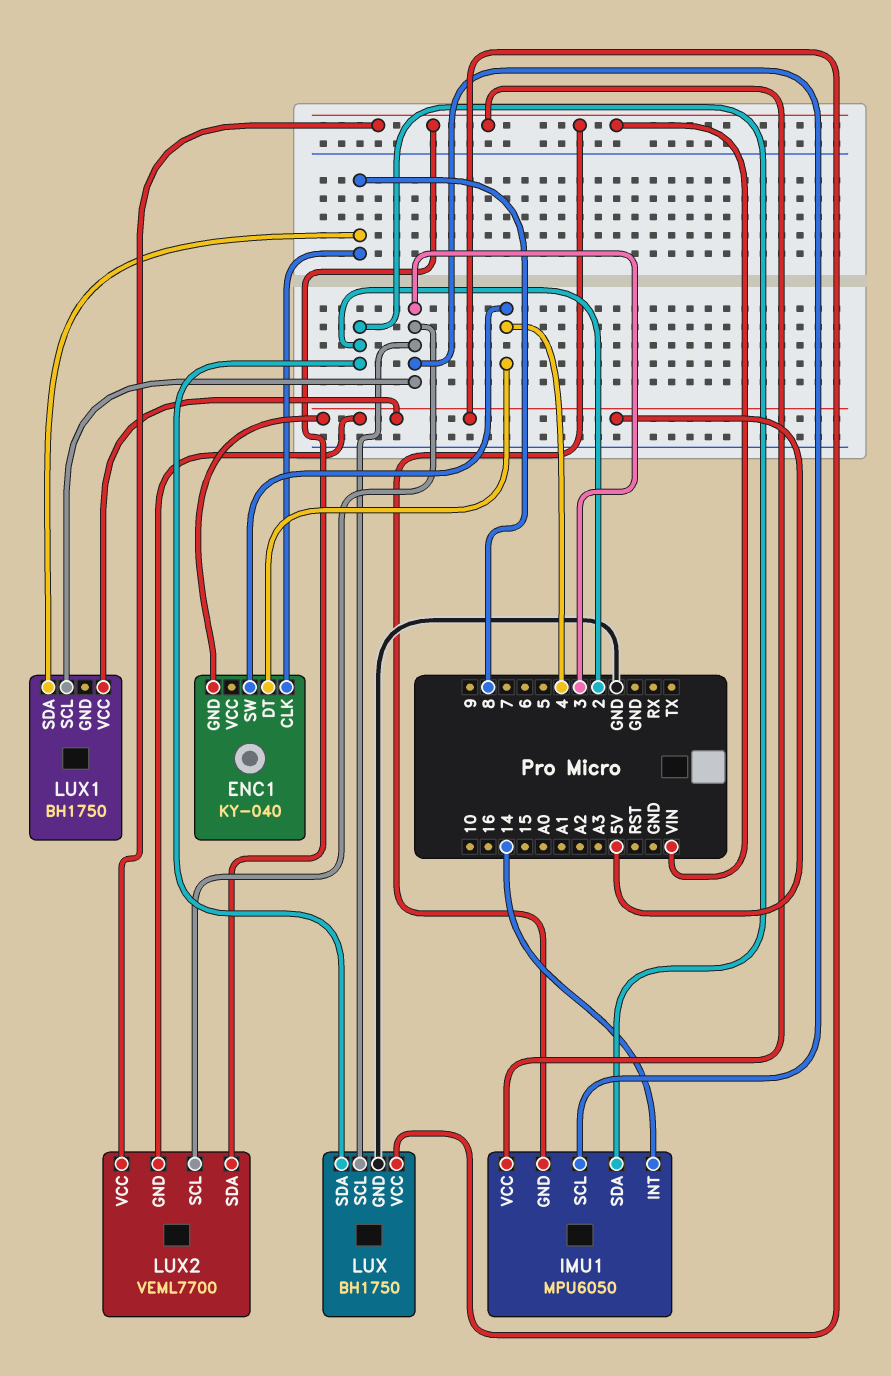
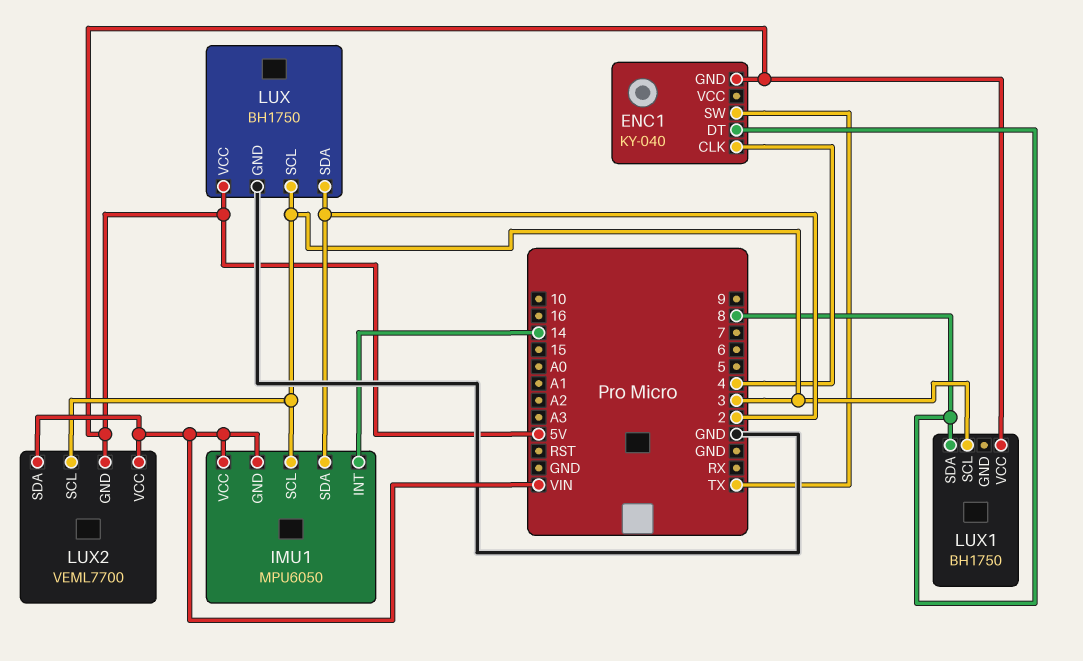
ENC1 pin CLK: 8 -> 4
ENC1 pin DT: 4 -> 8
ENC1 pin SW: 4 -> TX

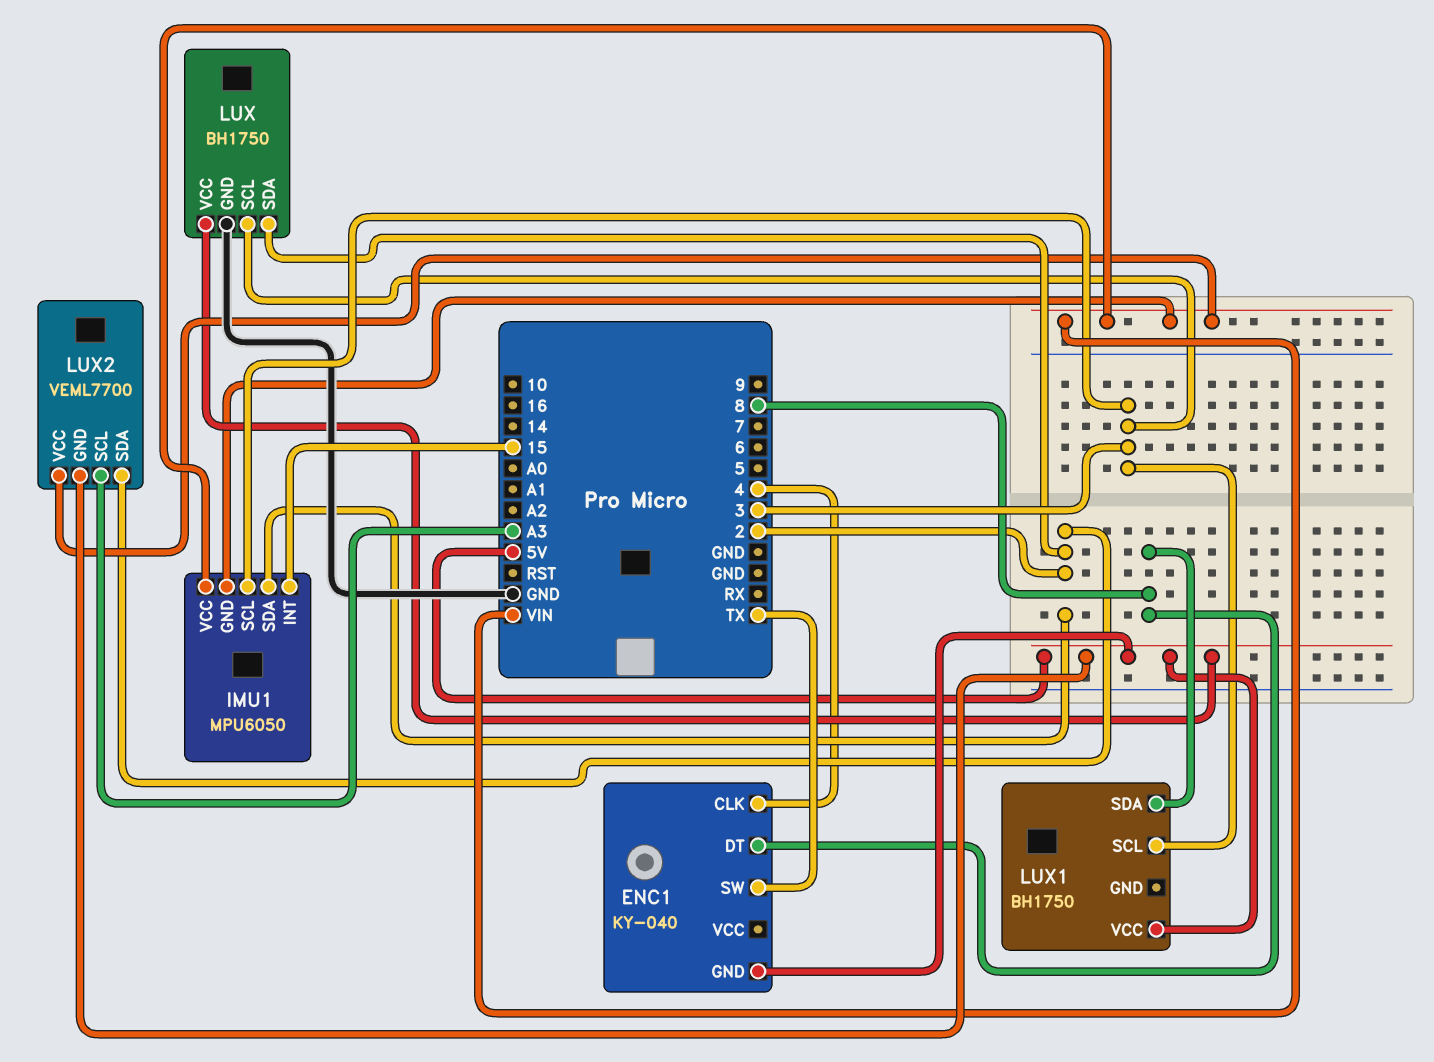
IMU1 pin INT: 14 -> 15
LUX2 pin SCL: 3 -> A3
LUX2 pin SDA: VIN -> 2

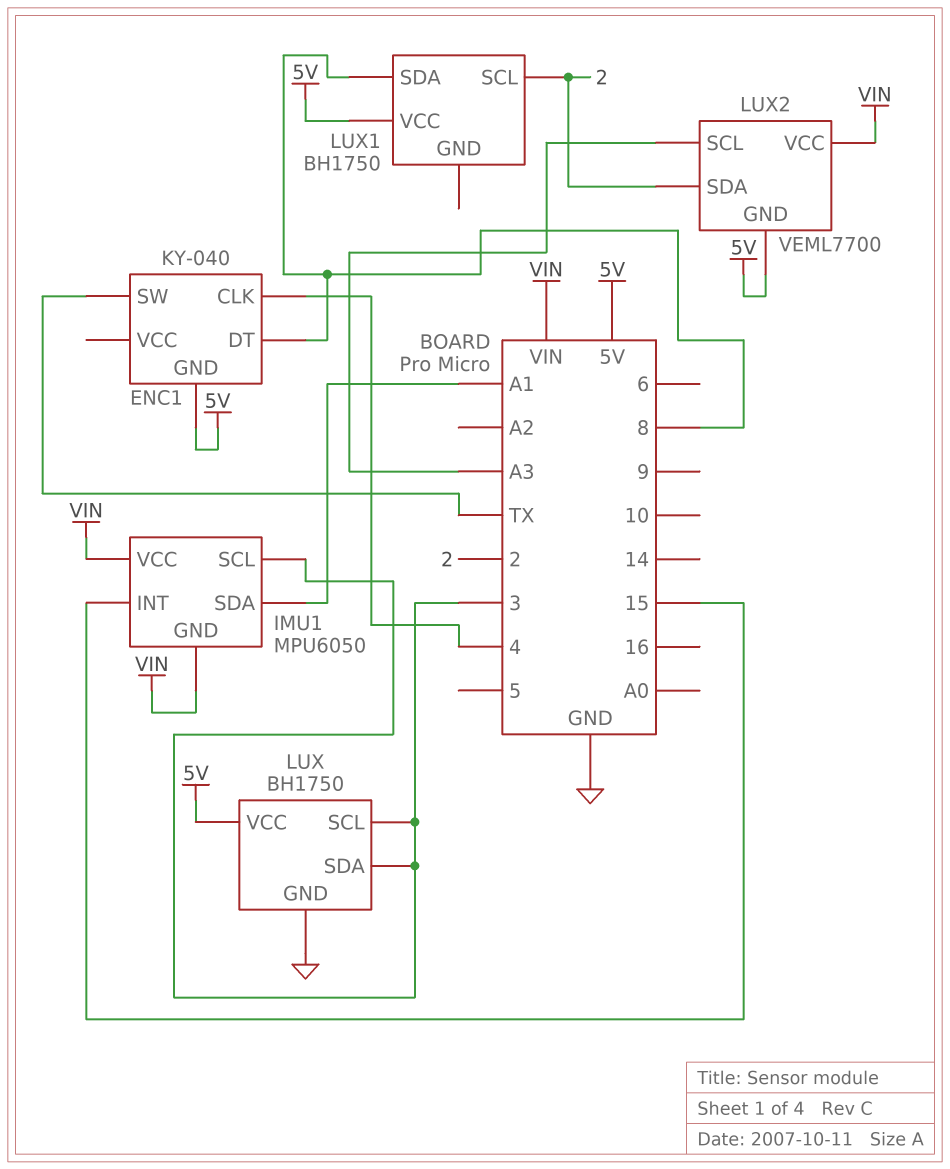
IMU1 pin SDA: 2 -> A1
LUX pin SDA: 2 -> 3
LUX1 pin SCL: 3 -> 2

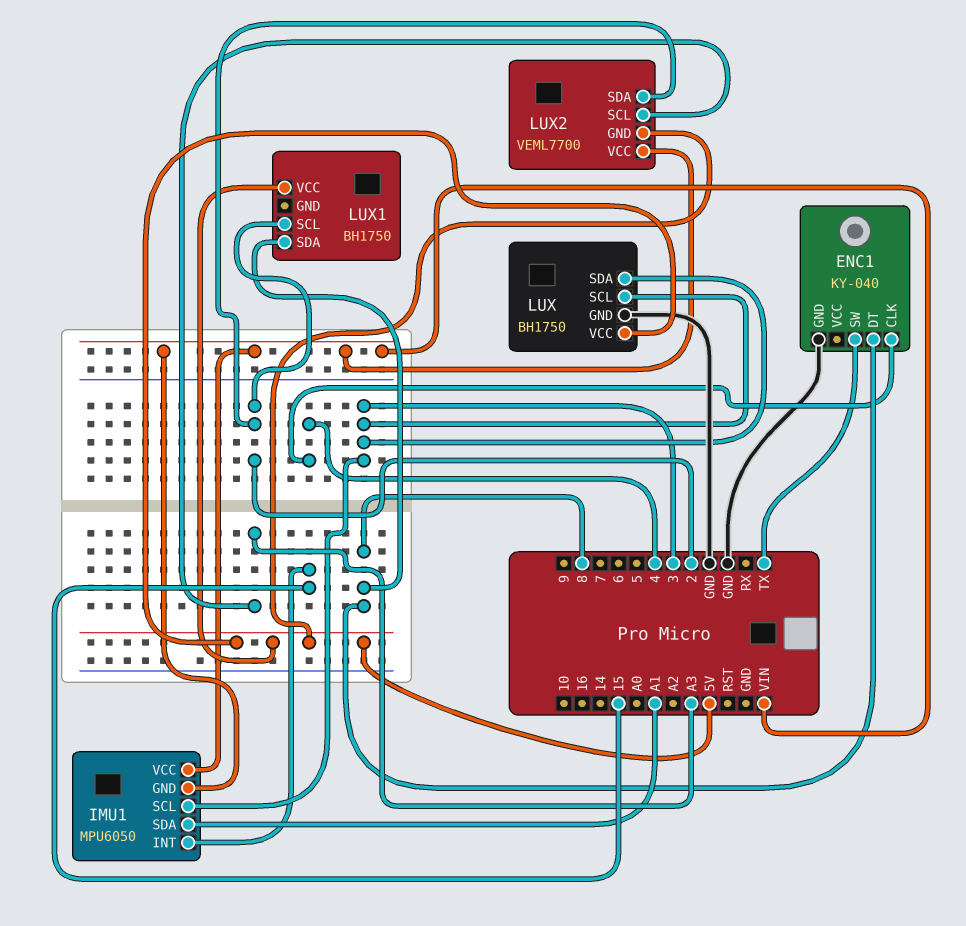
ENC1 pin GND: 5V -> GND

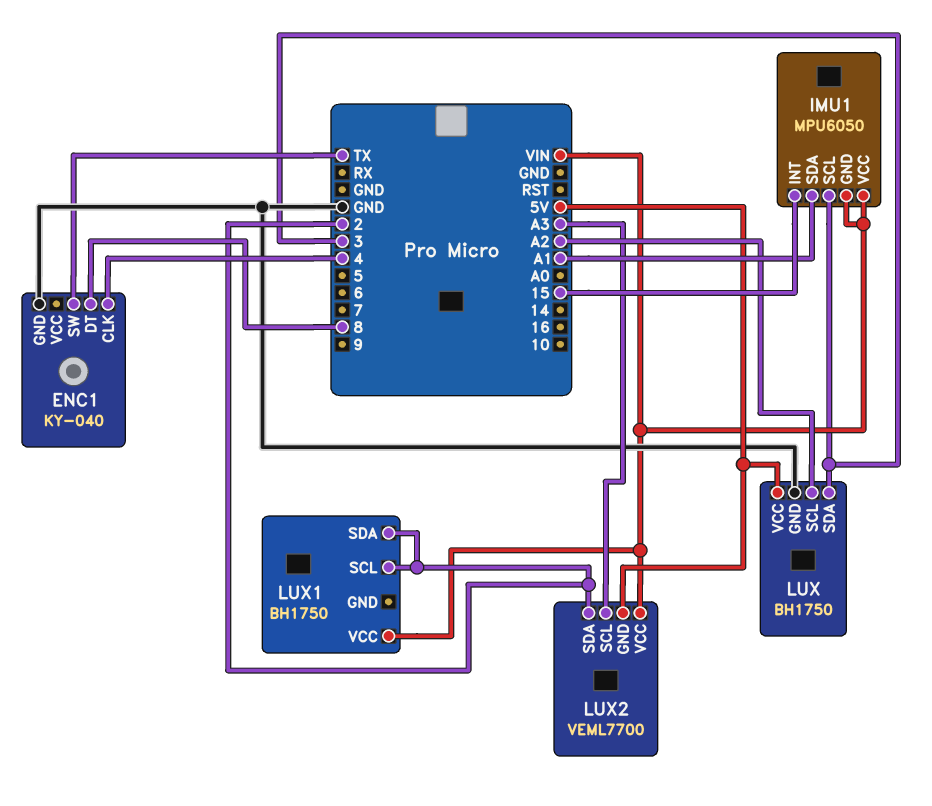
LUX pin SCL: 3 -> A2
LUX1 pin SDA: 8 -> 2
LUX1 pin VCC: 5V -> VIN

